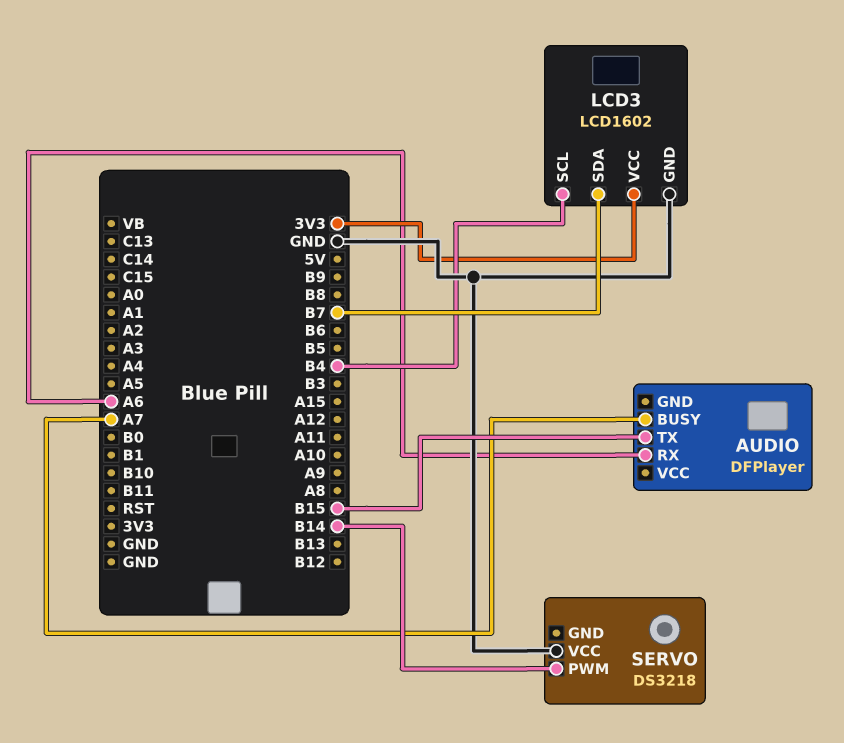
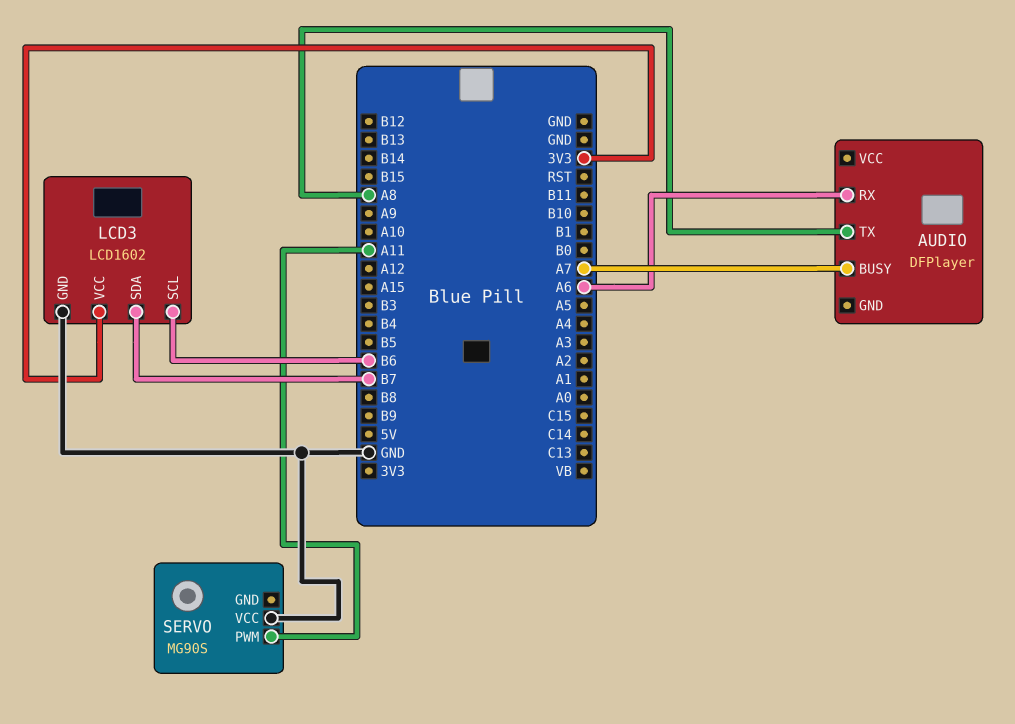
AUDIO pin TX: B15 -> A8
LCD3 pin SCL: B4 -> B6
SERVO: DS3218 -> MG90S
SERVO pin PWM: B14 -> A11

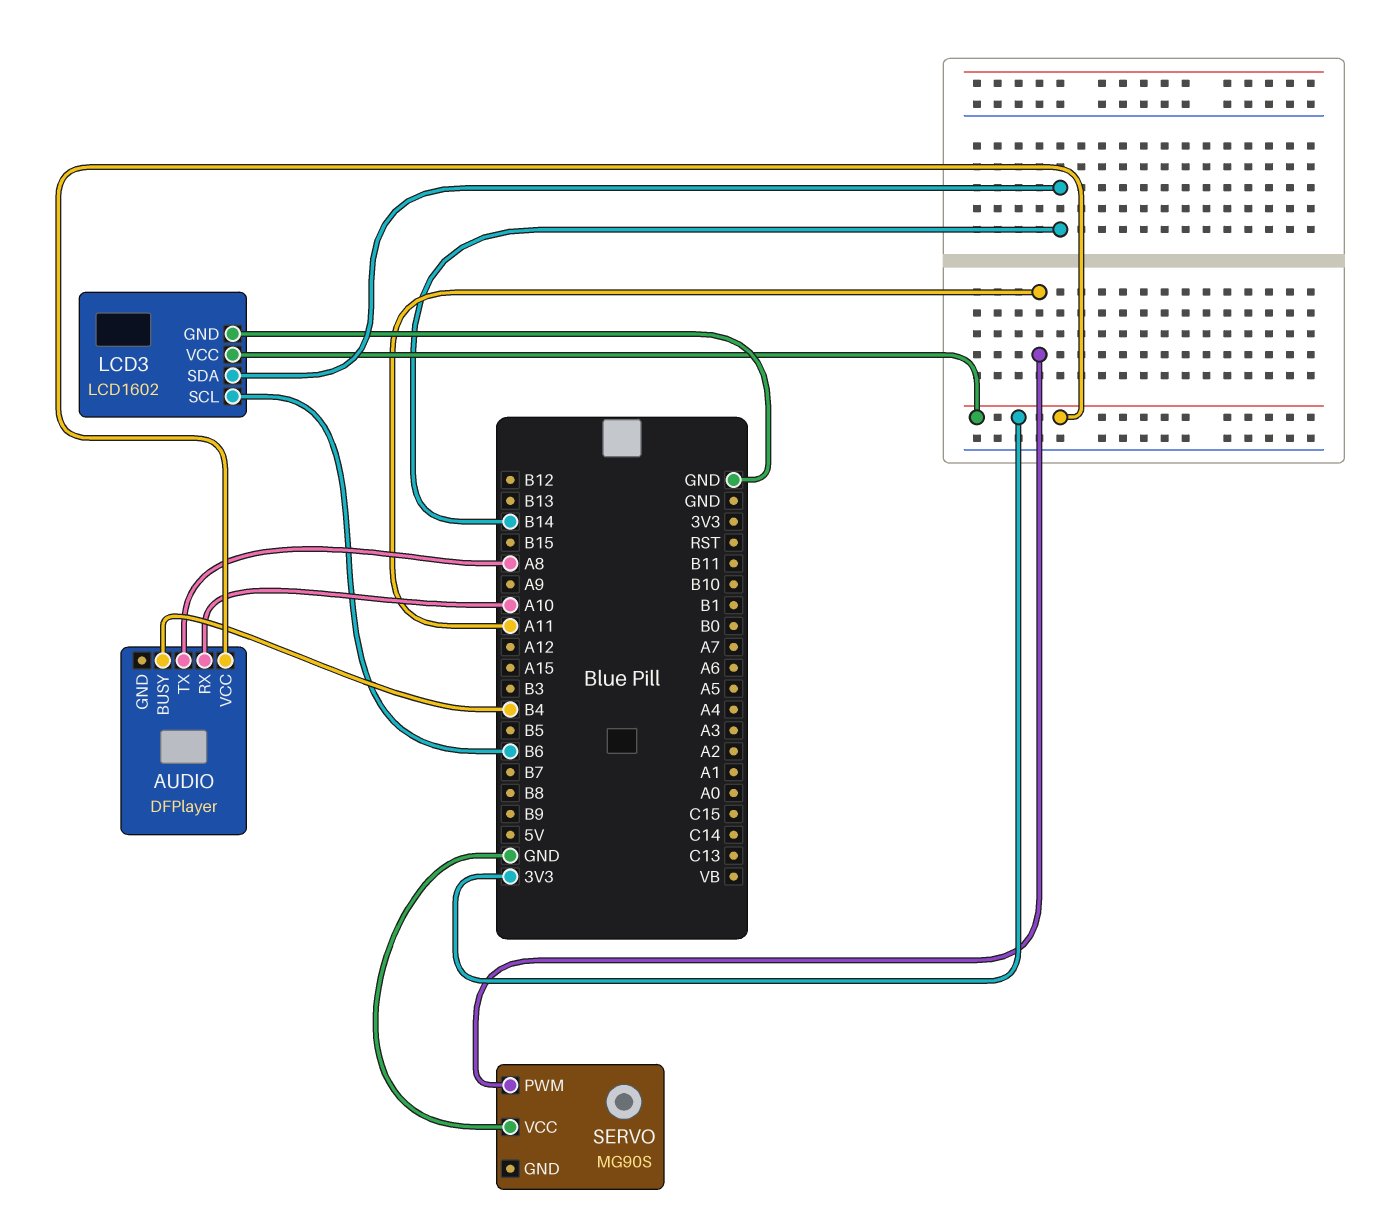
AUDIO pin BUSY: A7 -> B4
AUDIO pin RX: A6 -> A10
AUDIO pin VCC: none -> 3V3
LCD3 pin SDA: B7 -> B14

